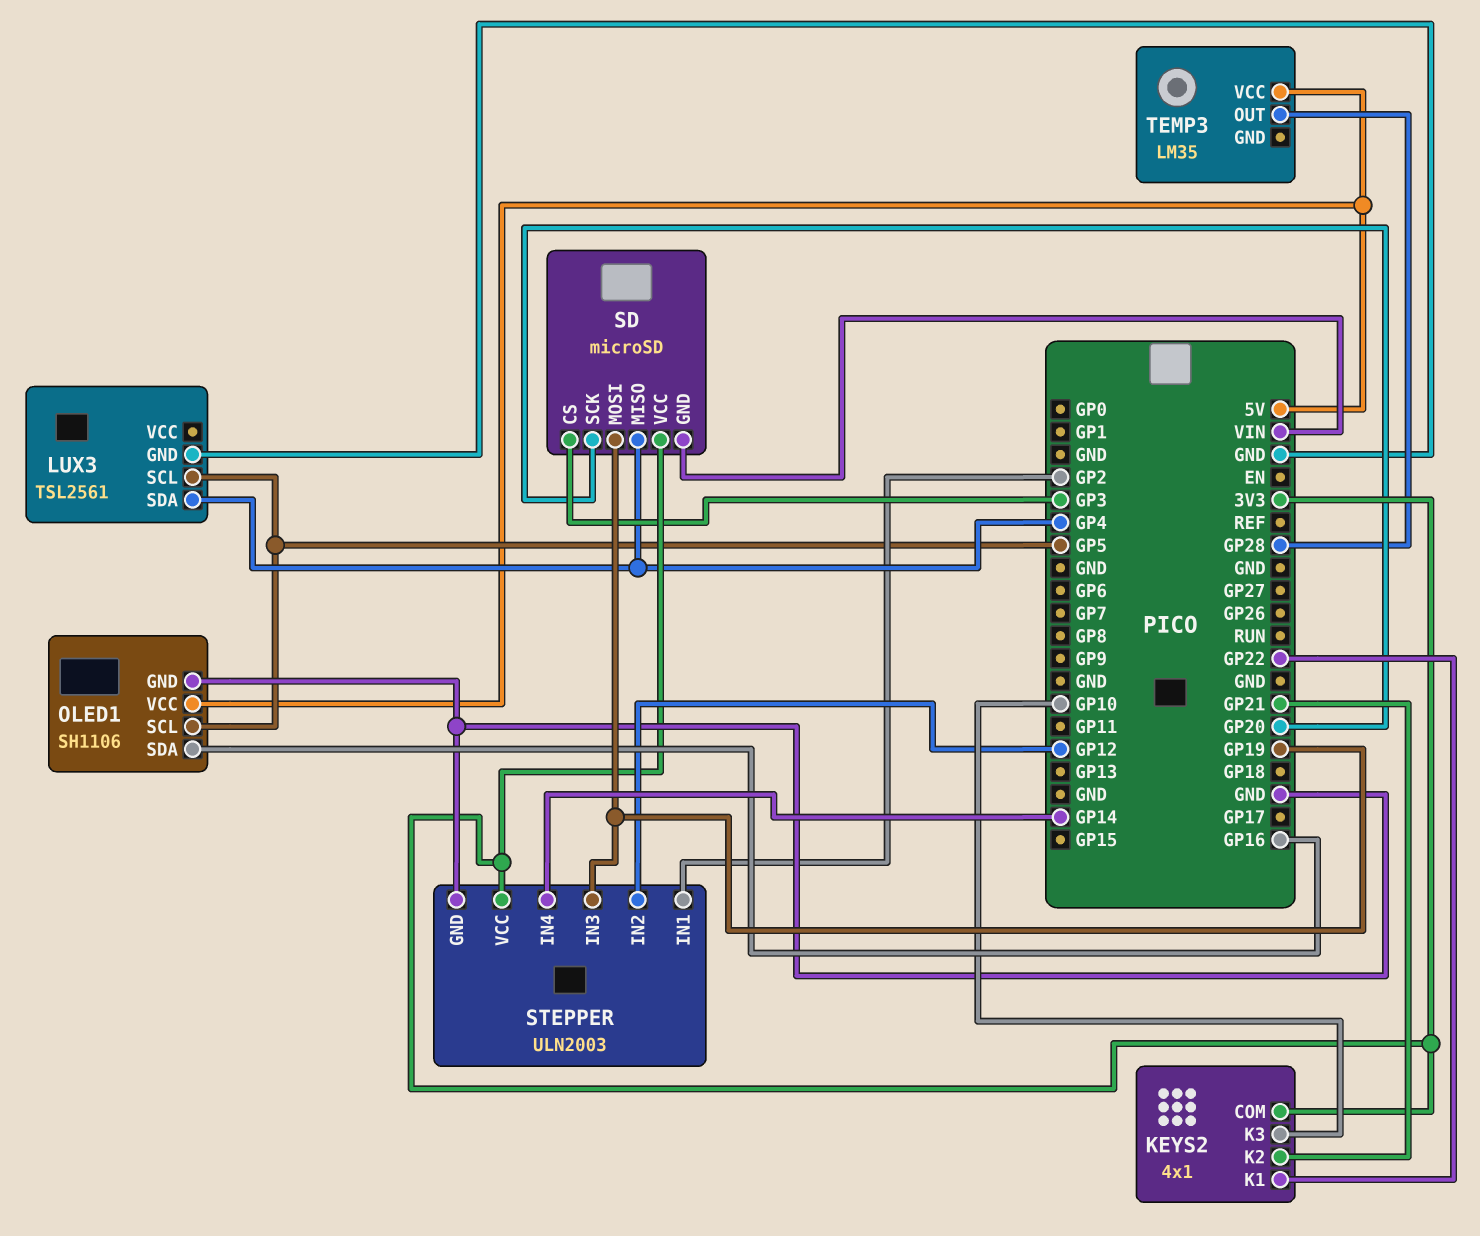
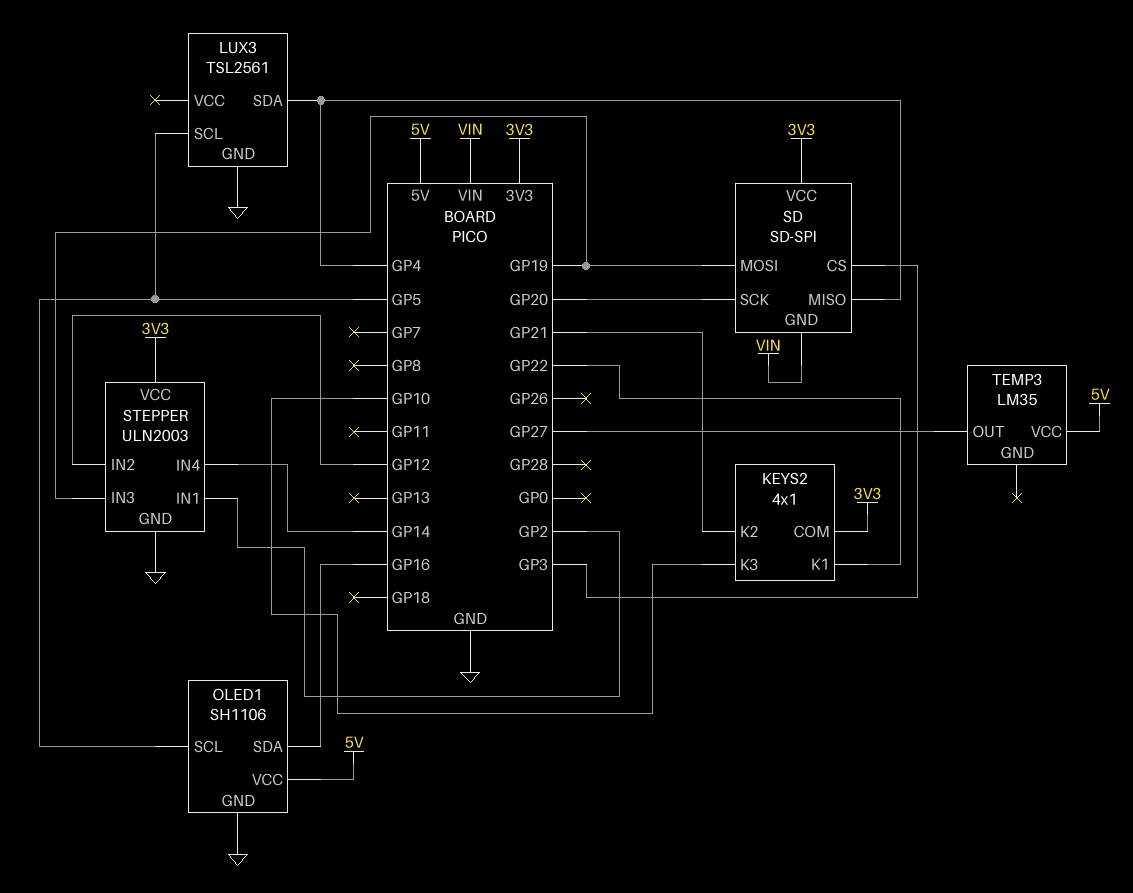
SD: microSD -> SD-SPI
TEMP3 pin OUT: GP28 -> GP27

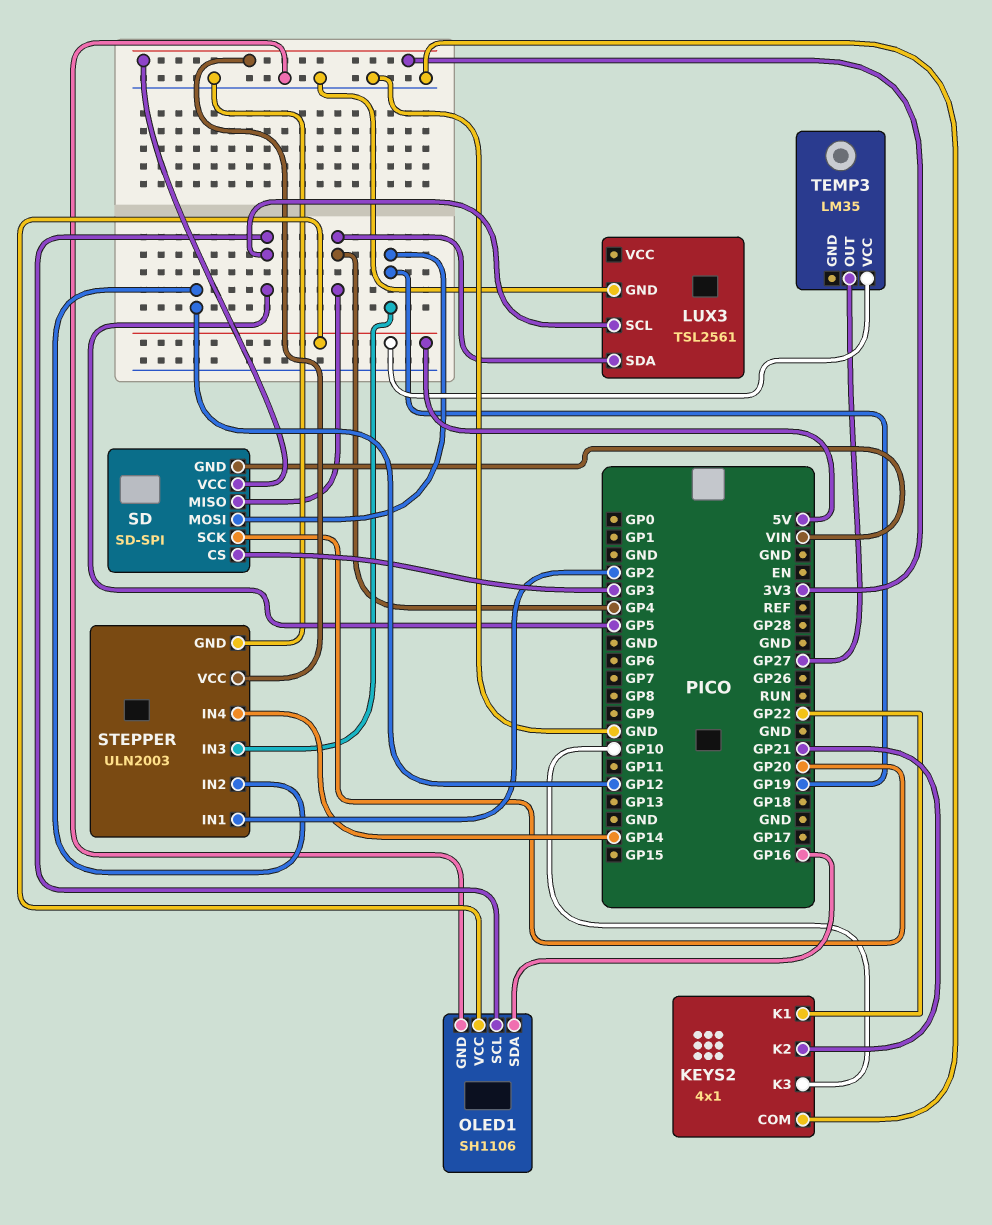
KEYS2 pin COM: 3V3 -> GND

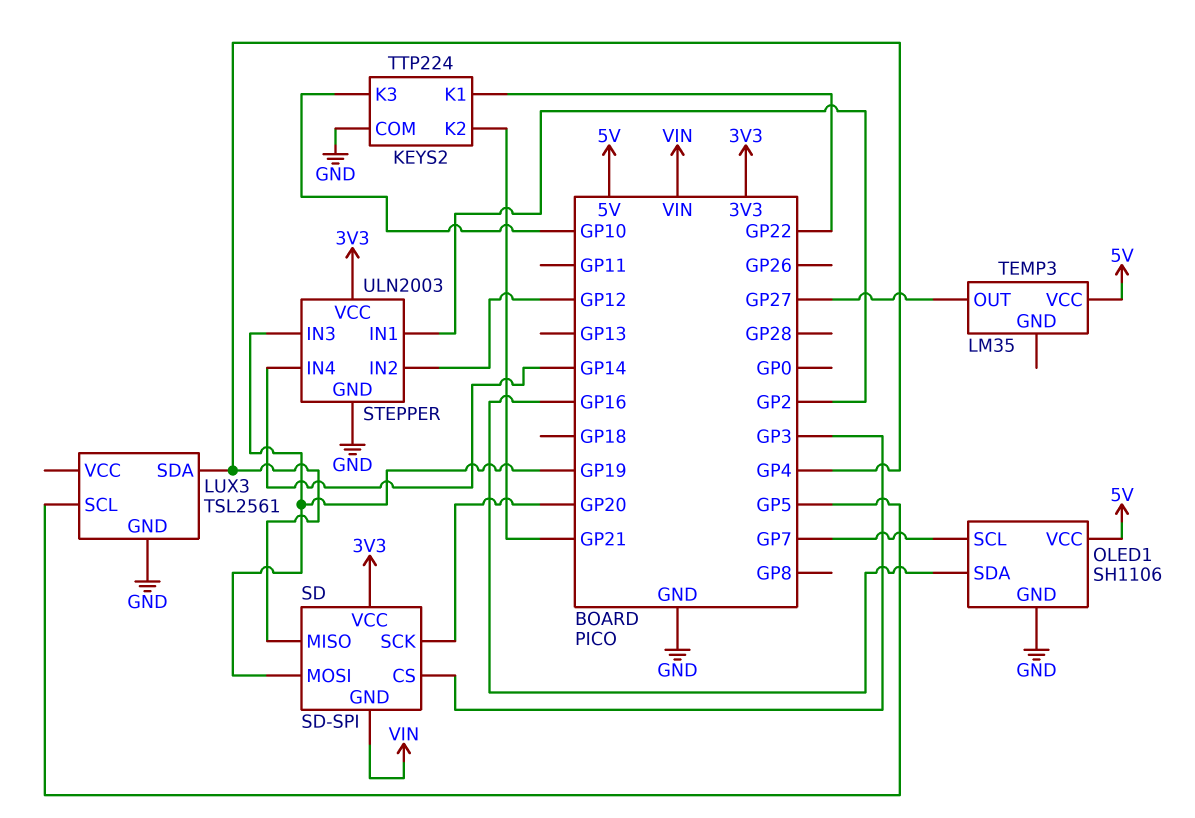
KEYS2: 4x1 -> TTP224
OLED1 pin SCL: GP5 -> GP7

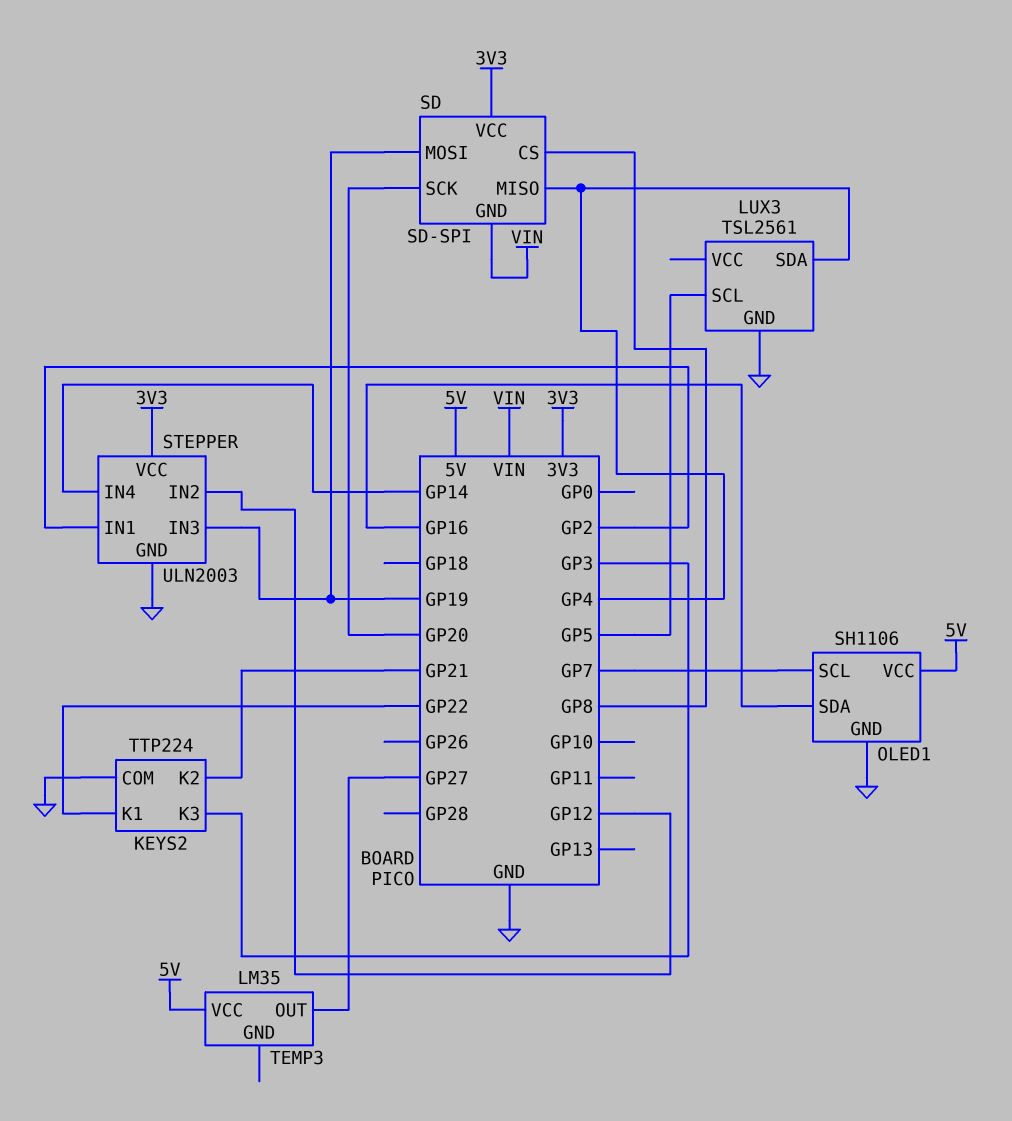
KEYS2 pin K3: GP10 -> GP3
SD pin CS: GP3 -> GP8

